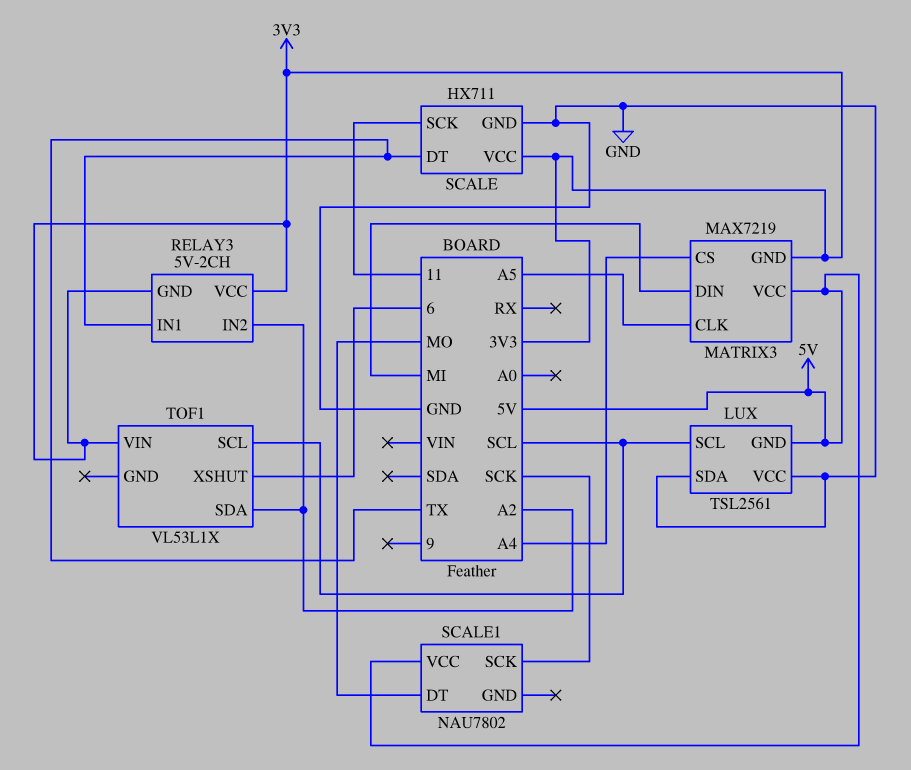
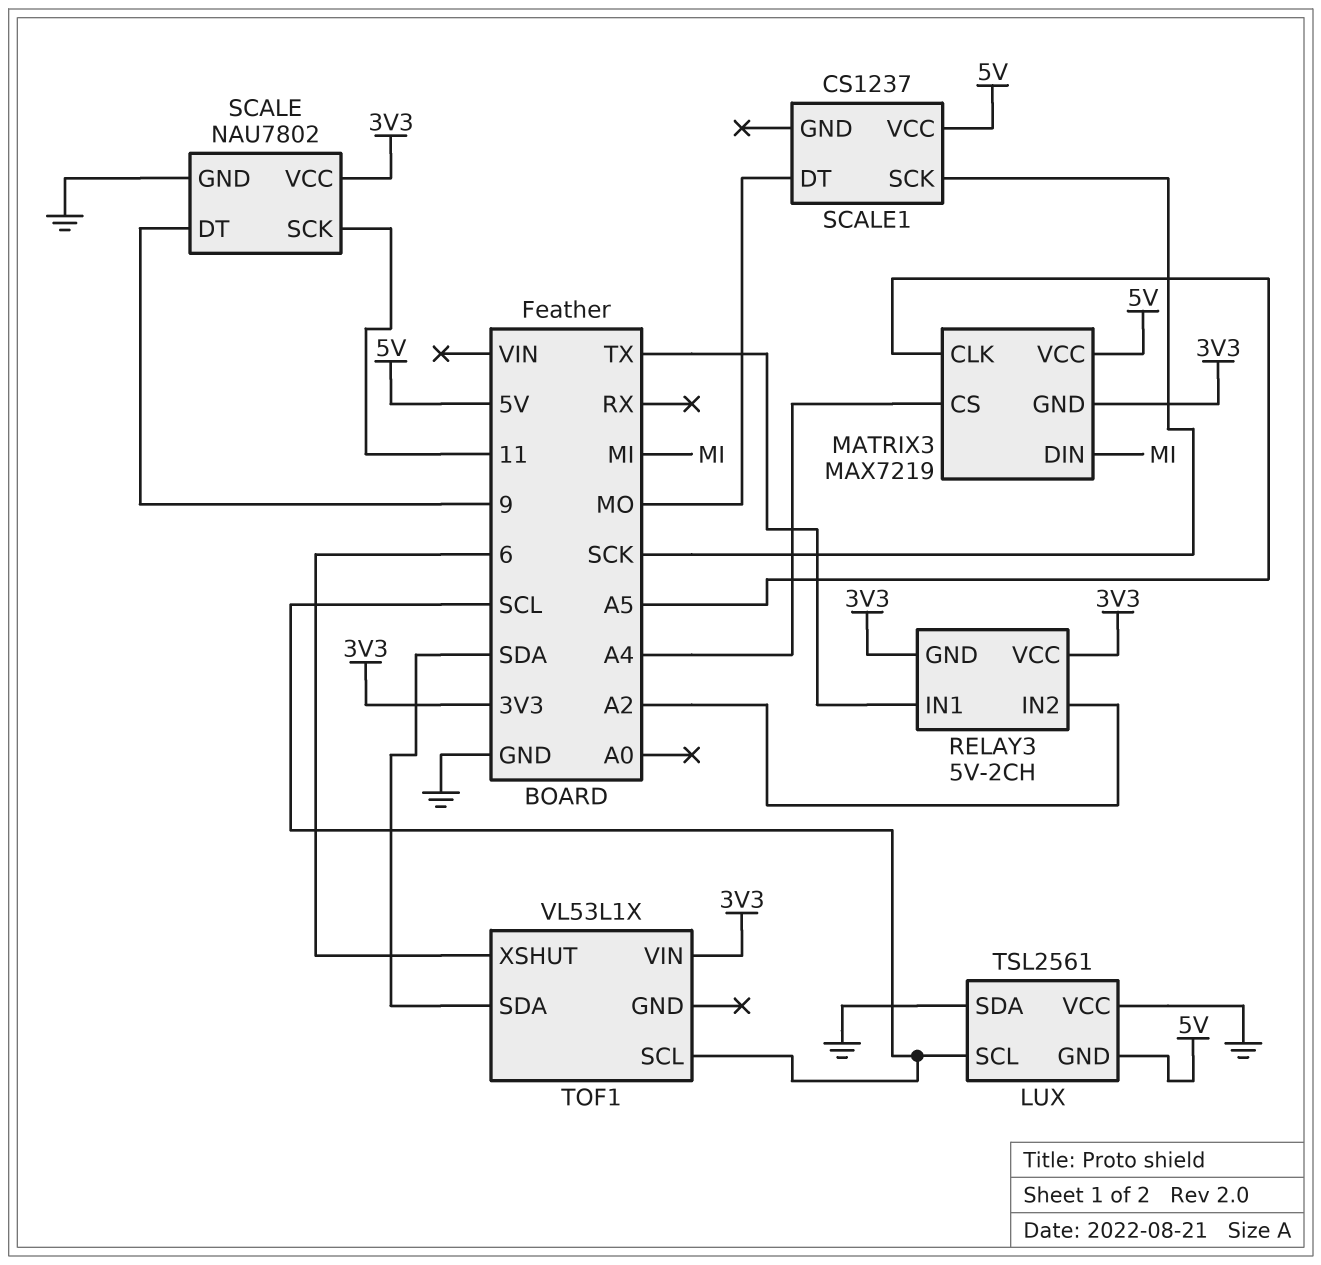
SCALE: HX711 -> NAU7802
SCALE pin DT: TX -> 9
SCALE1: NAU7802 -> CS1237
TOF1 pin SDA: A2 -> SDA

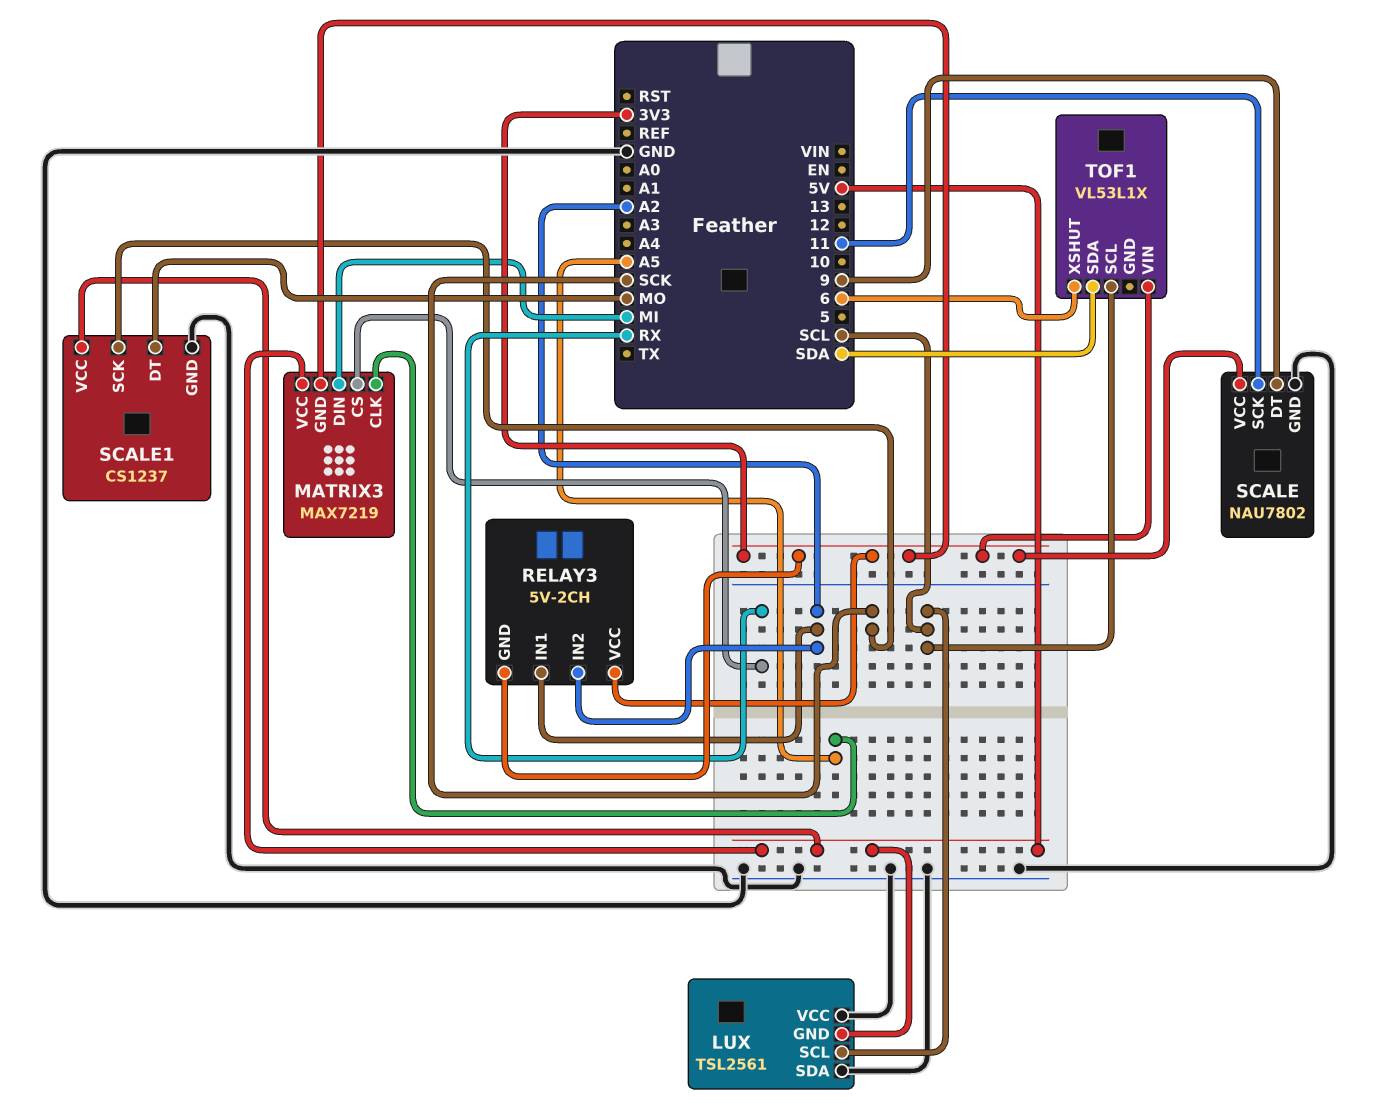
MATRIX3 pin CS: A4 -> RX
RELAY3 pin IN1: TX -> A2
SCALE1 pin GND: none -> GND

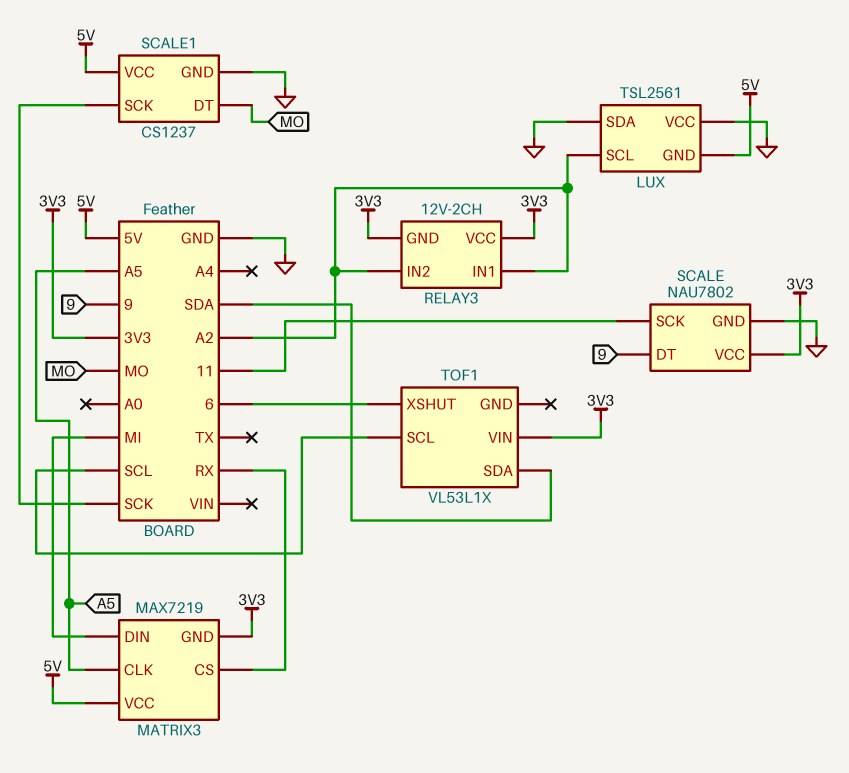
LUX pin SCL: SCL -> A2
RELAY3: 5V-2CH -> 12V-2CH

